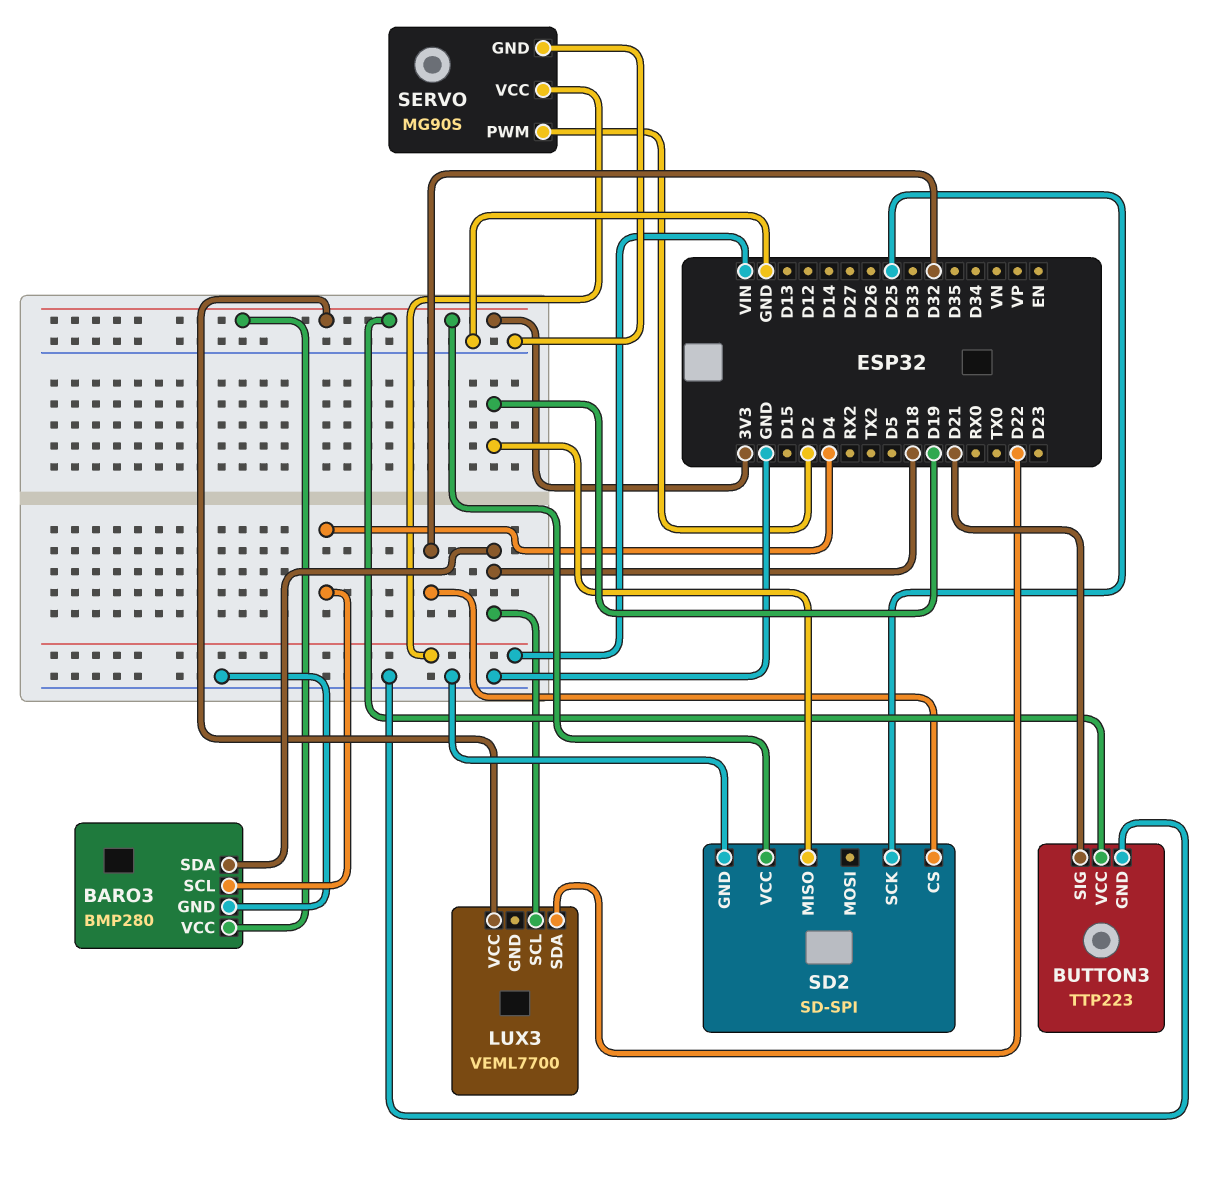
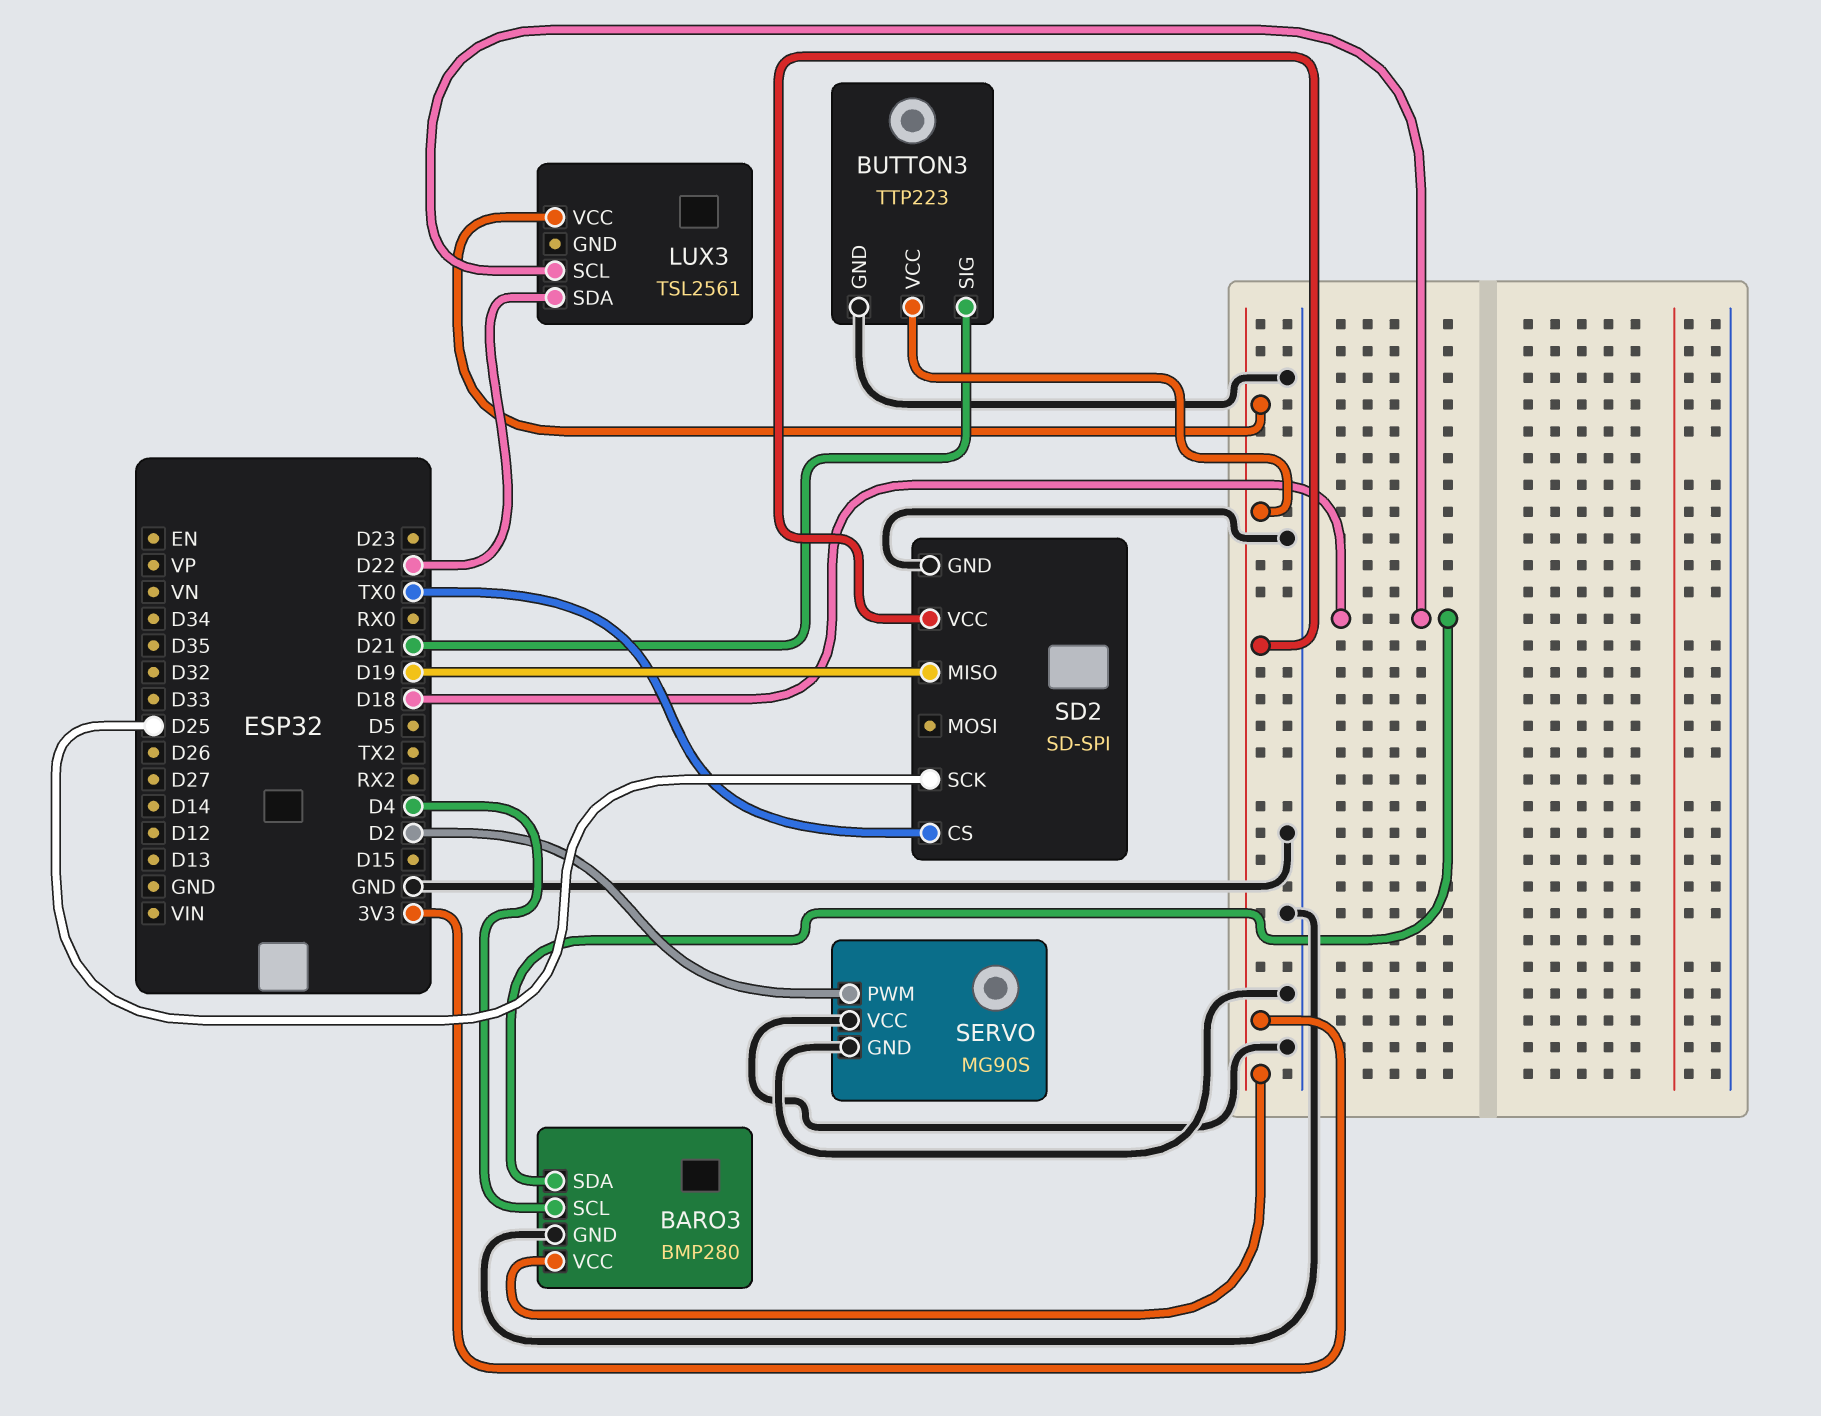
LUX3: VEML7700 -> TSL2561
SD2 pin CS: D32 -> TX0
SERVO pin VCC: VIN -> GND

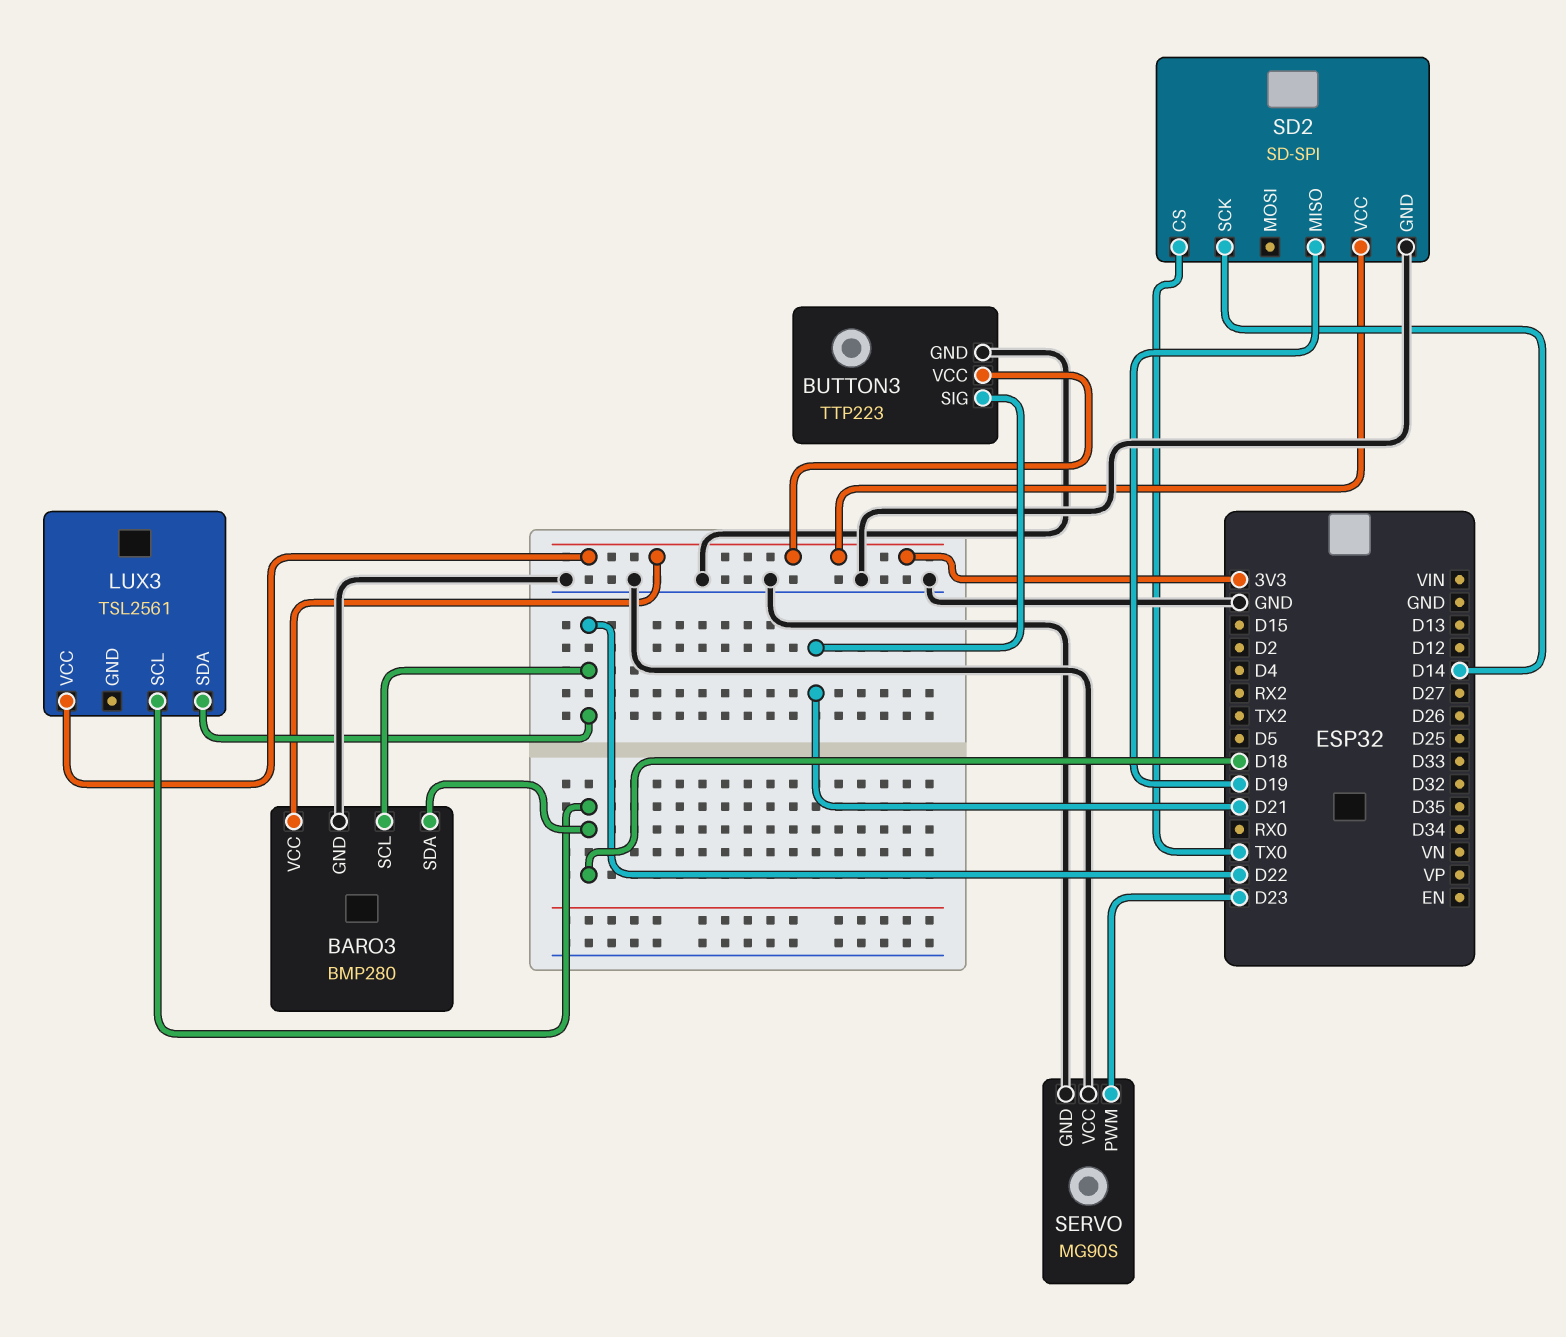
BARO3 pin SCL: D4 -> D22
SD2 pin SCK: D25 -> D14
SERVO pin PWM: D2 -> D23

